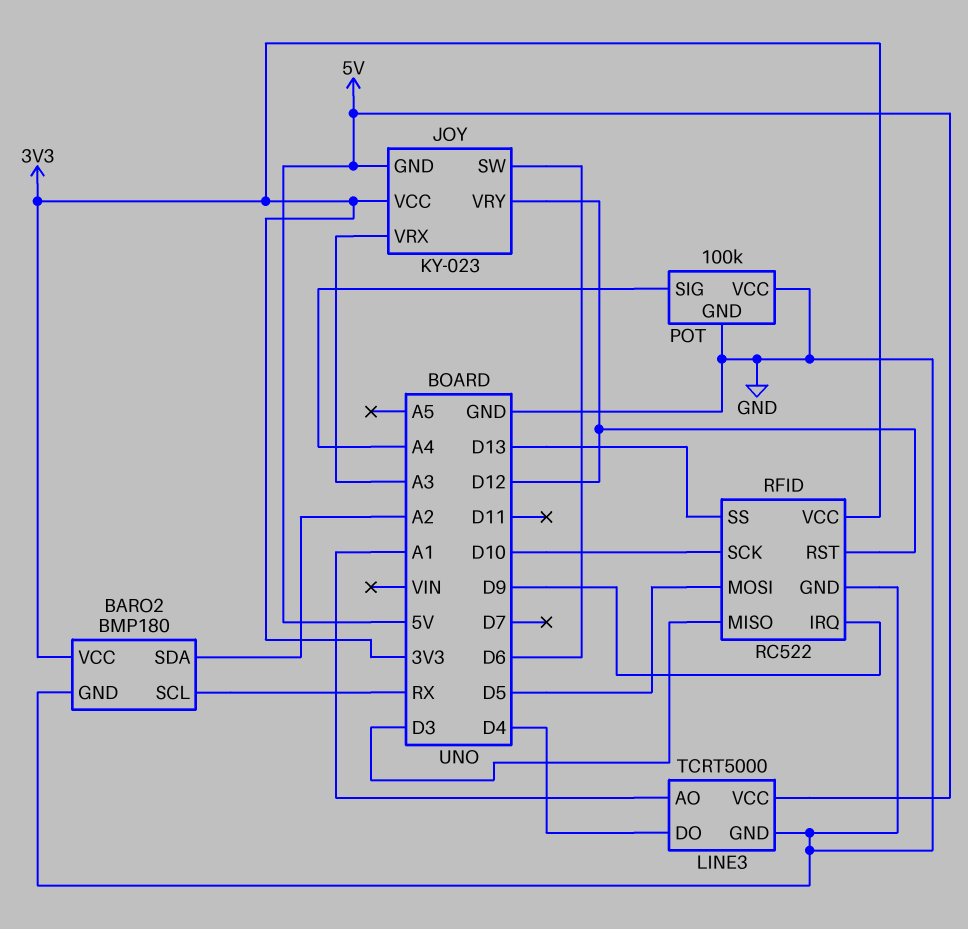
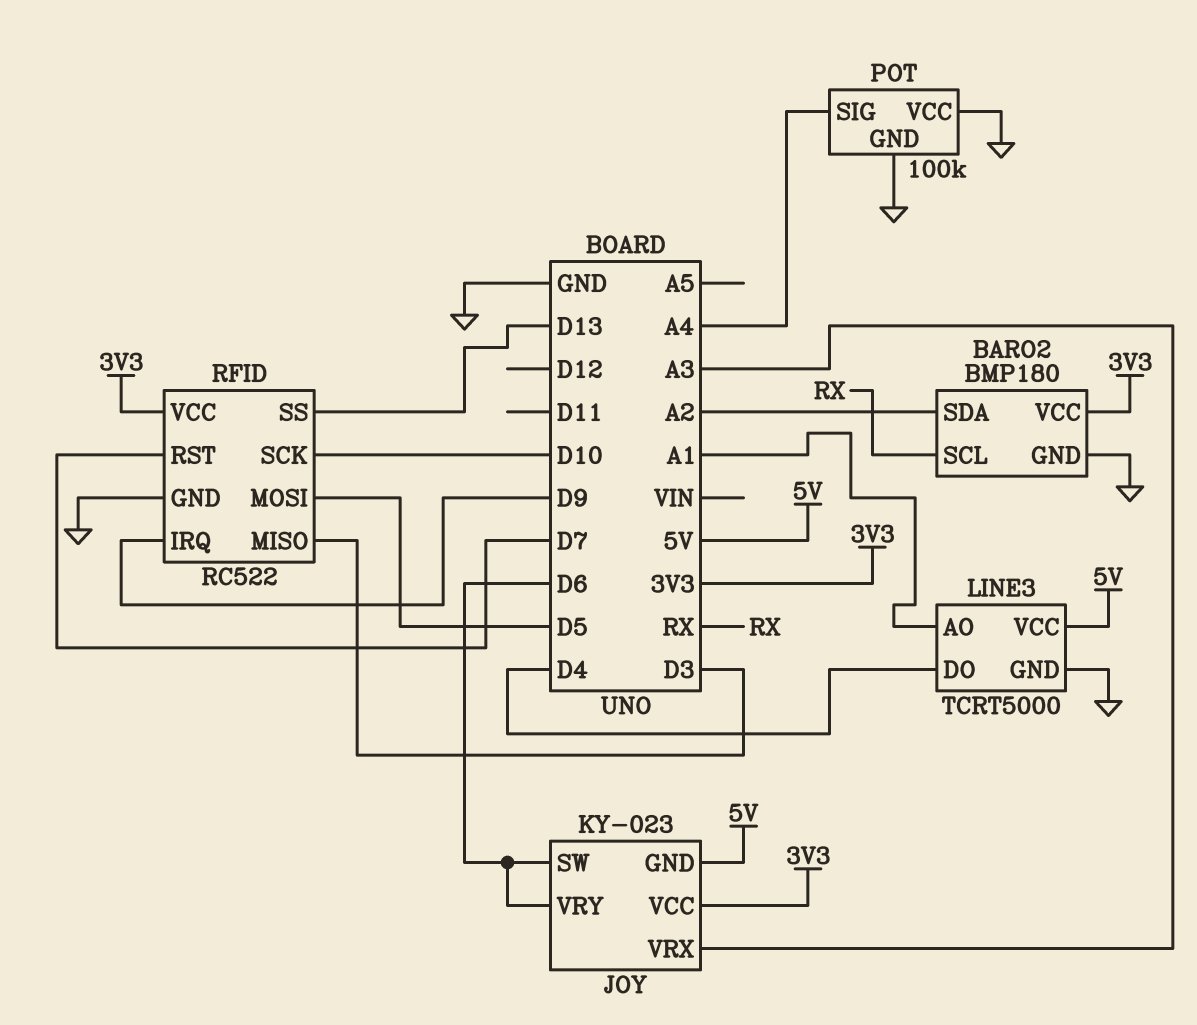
JOY pin VRY: D12 -> D6
RFID pin RST: D12 -> D7

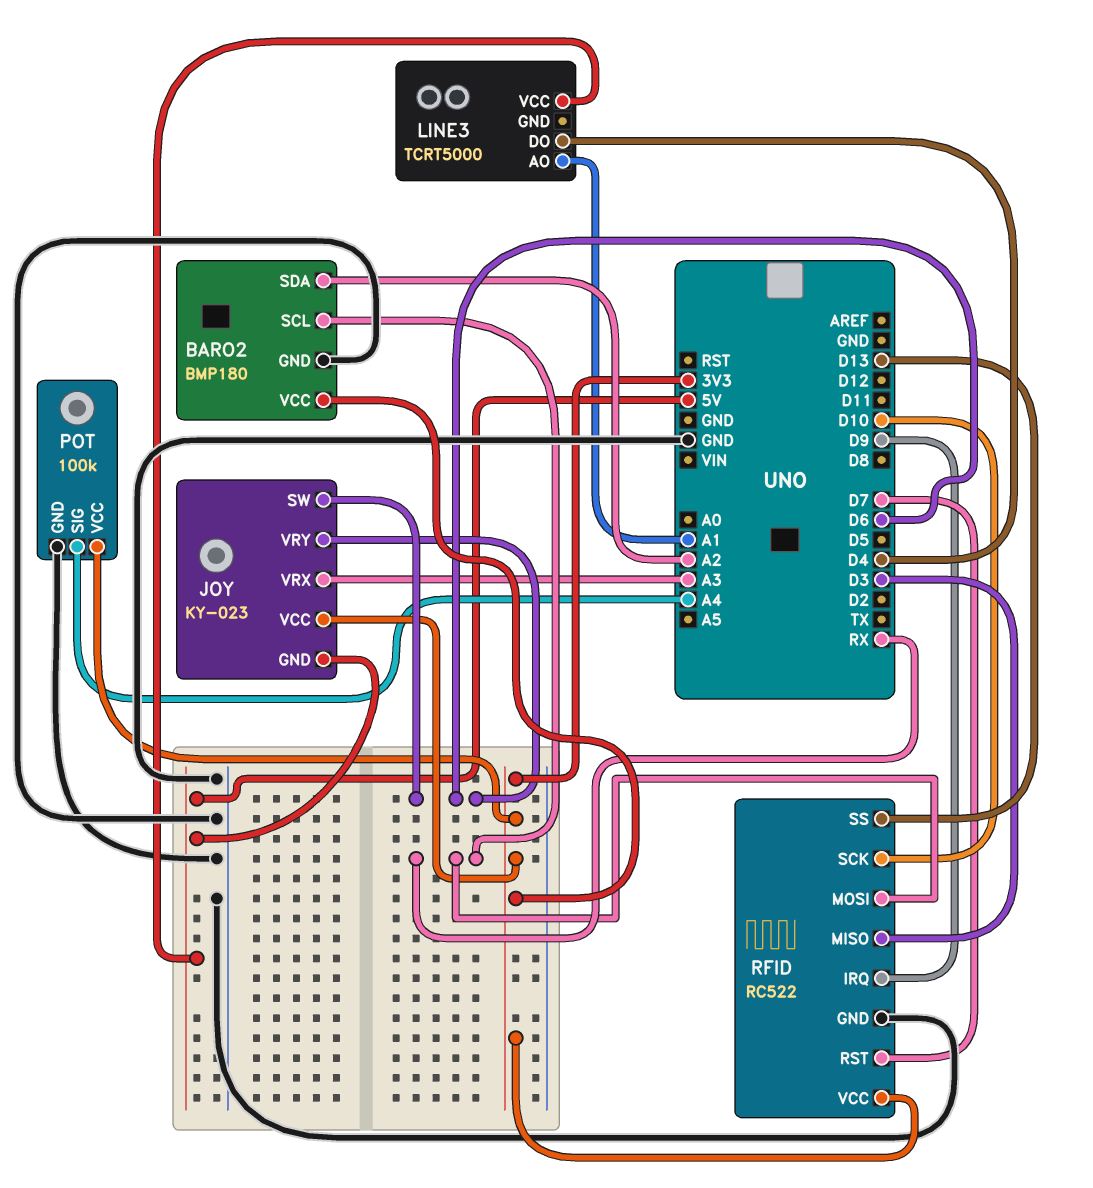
LINE3 pin GND: GND -> none
POT pin VCC: GND -> 3V3
RFID pin MOSI: D5 -> RX

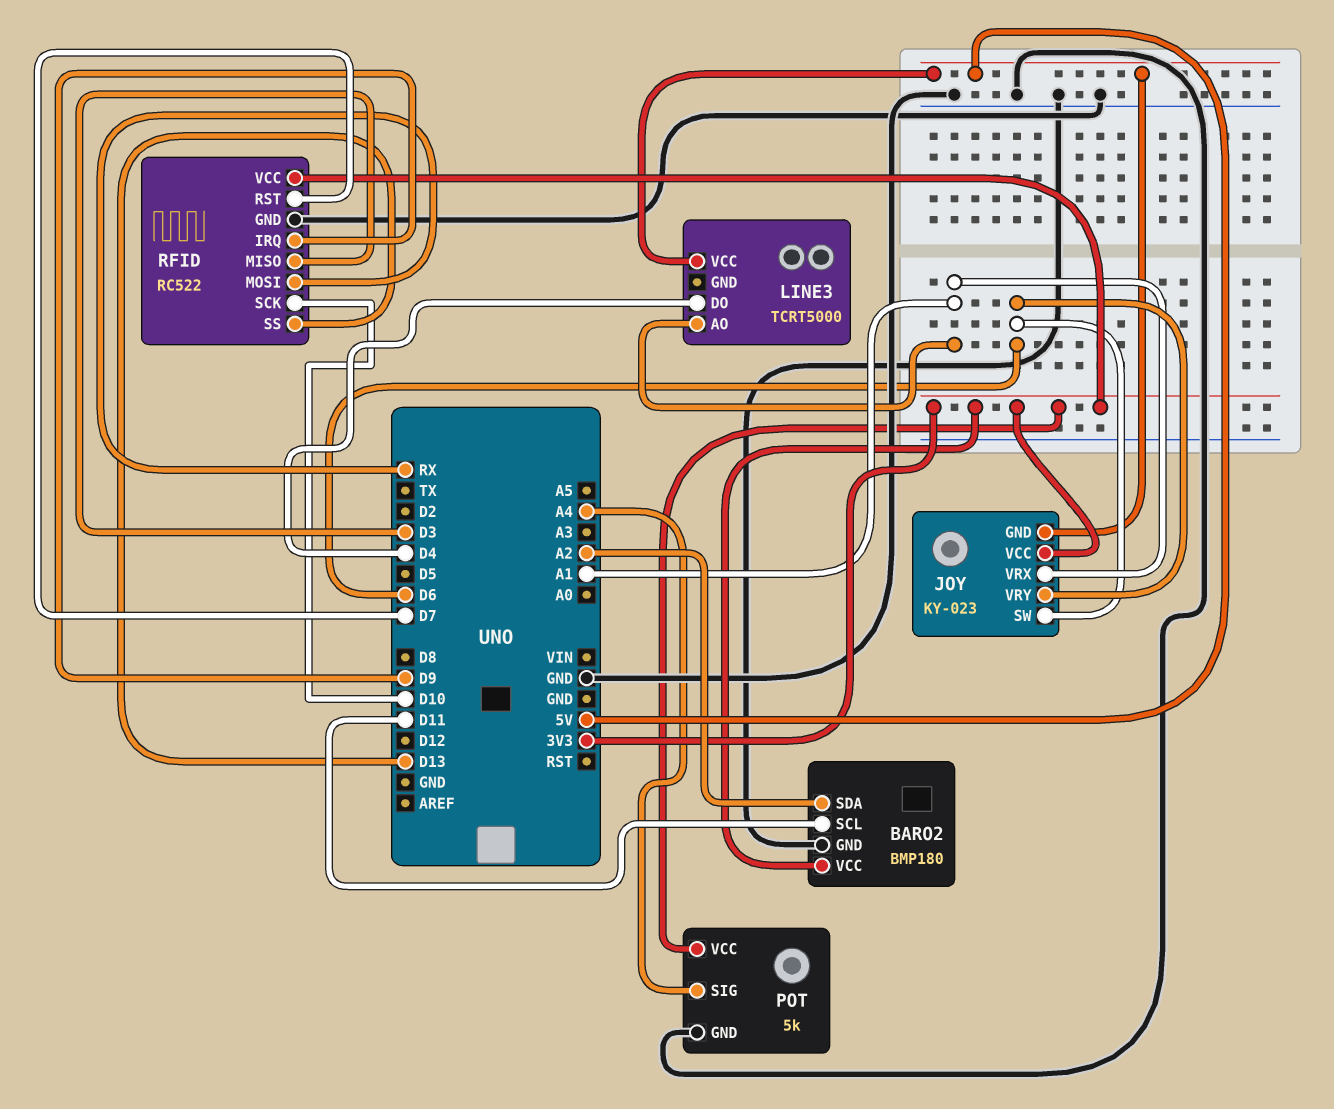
BARO2 pin SCL: RX -> D11
JOY pin VRX: A3 -> A1
POT: 100k -> 5k

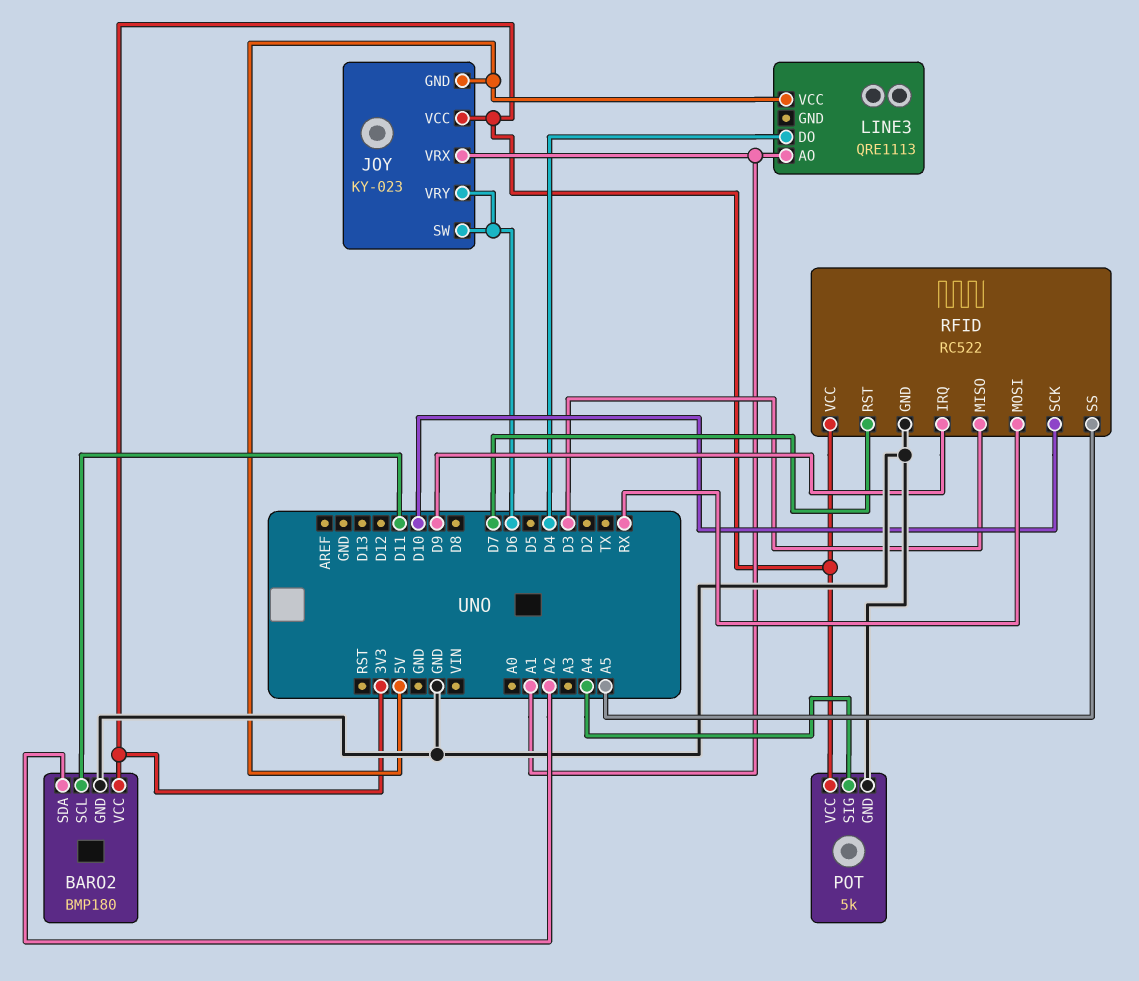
LINE3: TCRT5000 -> QRE1113
RFID pin SS: D13 -> A5

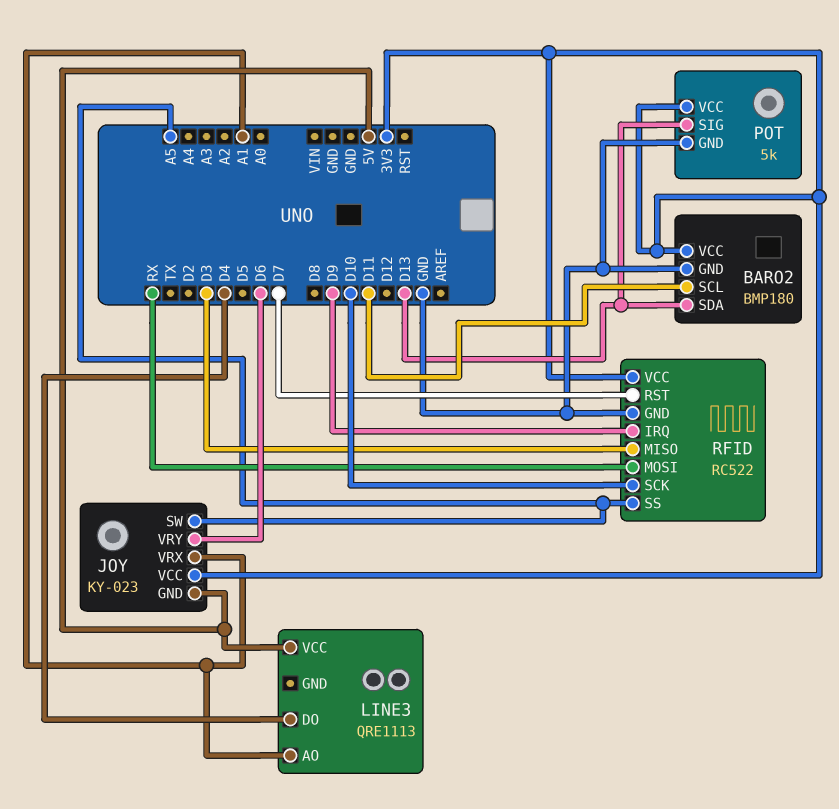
BARO2 pin SDA: A2 -> D13
JOY pin SW: D6 -> A5
POT pin SIG: A4 -> D13

